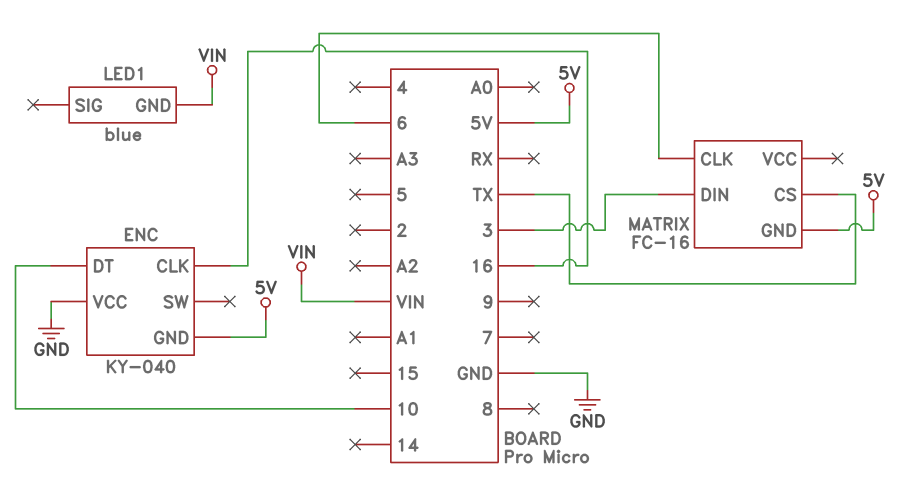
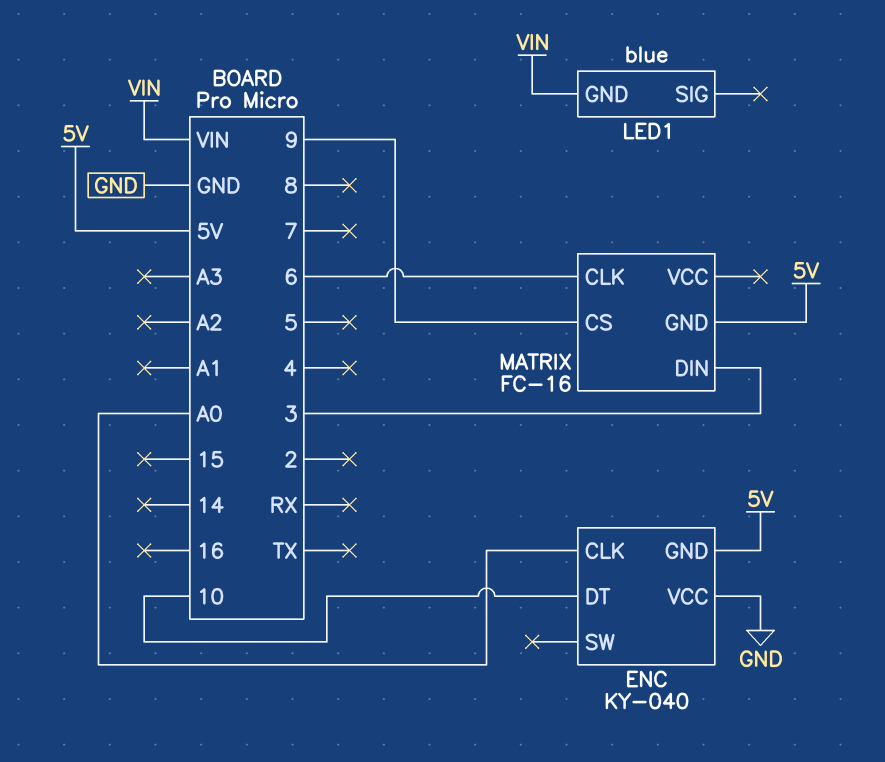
ENC pin CLK: 16 -> A0
MATRIX pin CS: TX -> 9

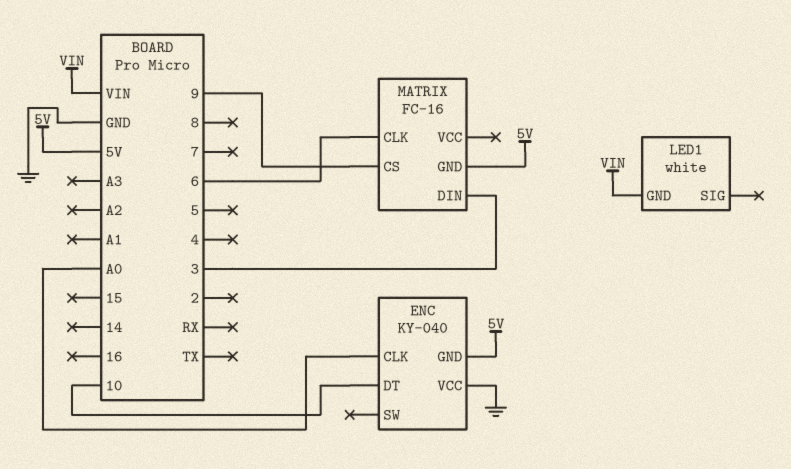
LED1: blue -> white

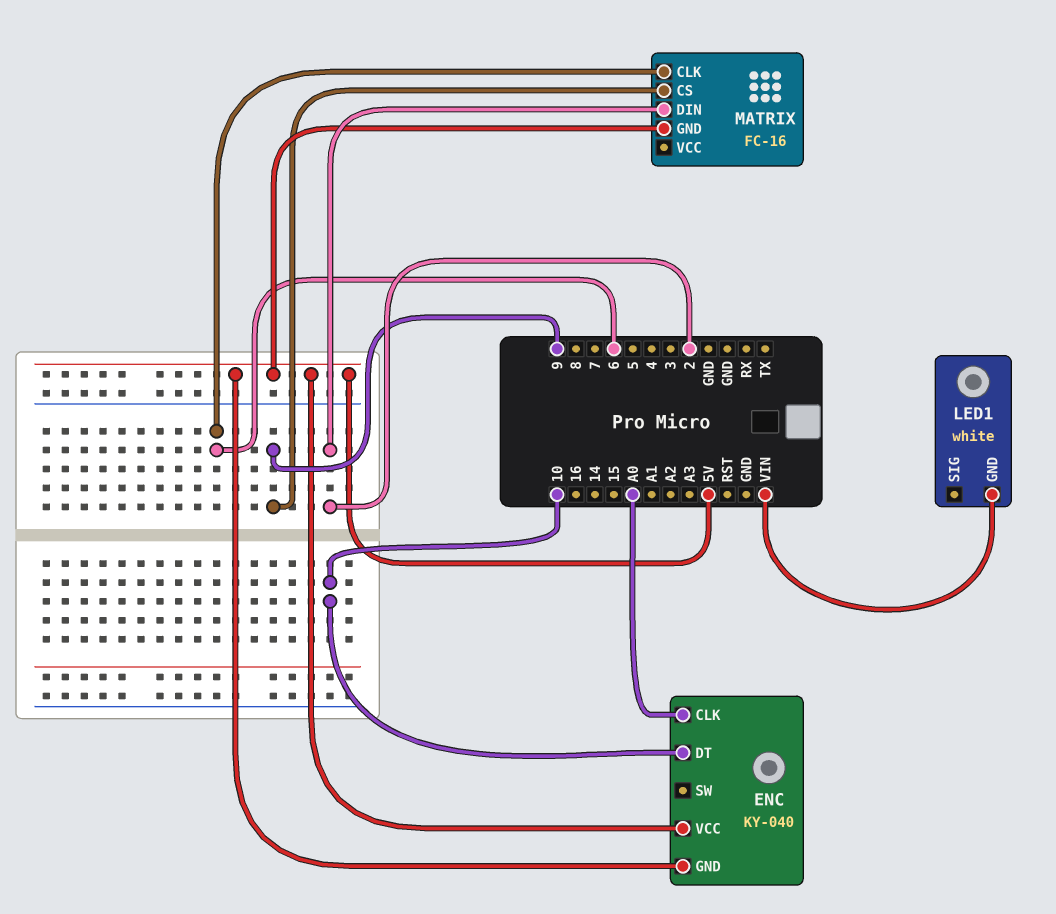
ENC pin VCC: GND -> 5V
MATRIX pin DIN: 3 -> 2

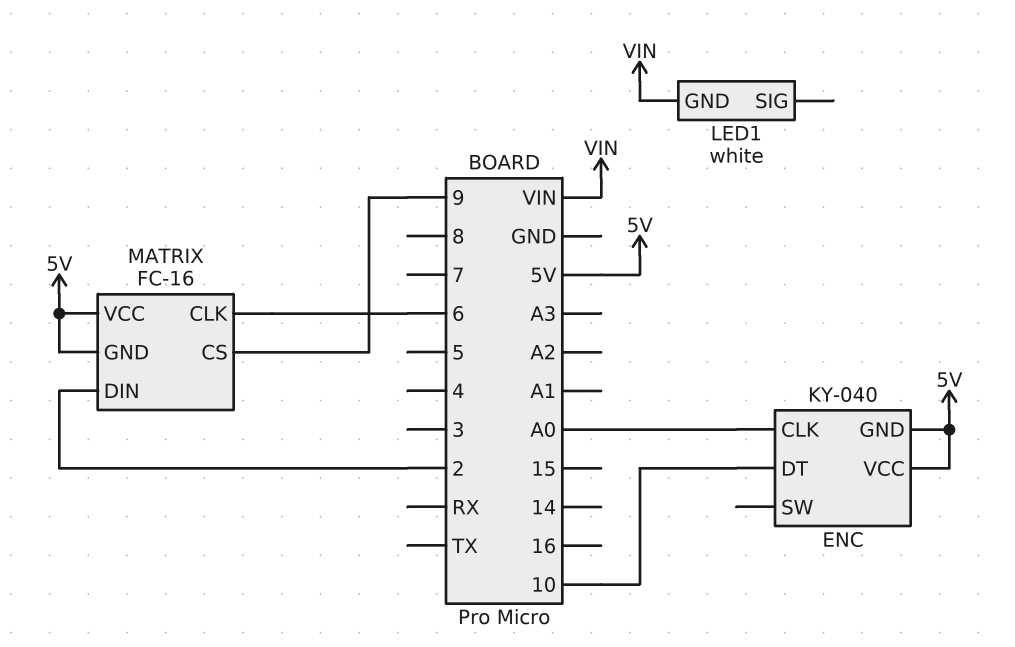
MATRIX pin VCC: none -> 5V

